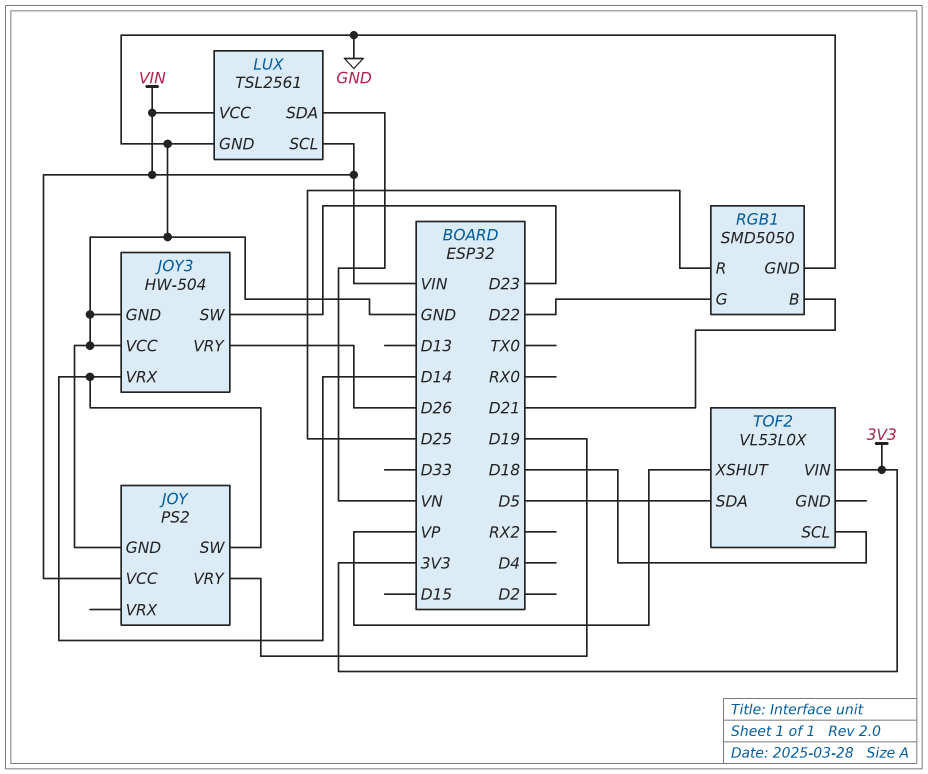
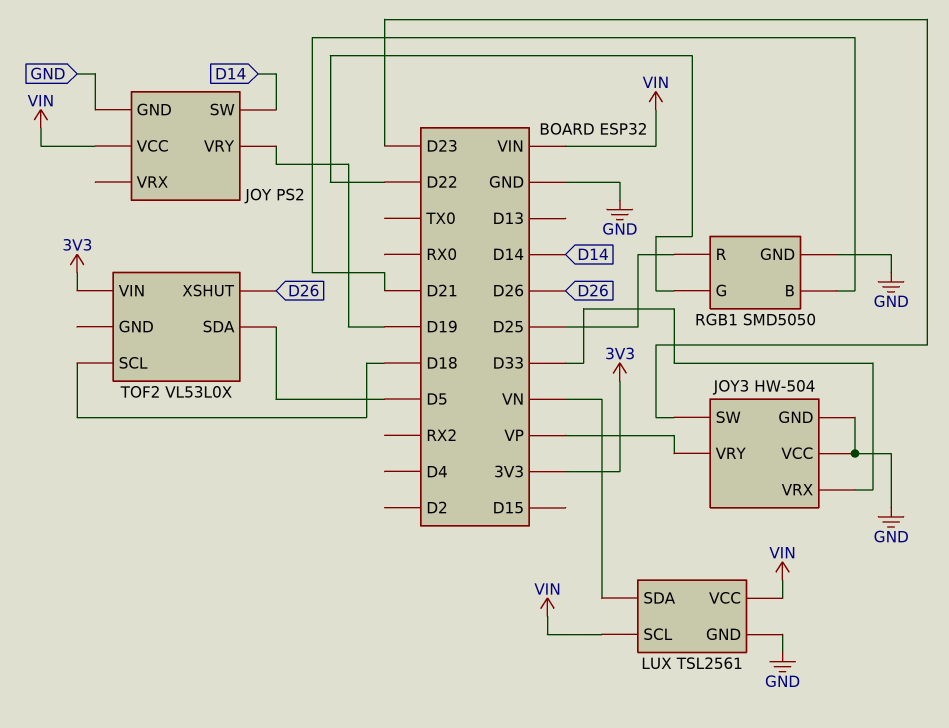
JOY3 pin VRX: D14 -> D33
JOY3 pin VRY: D26 -> VP
TOF2 pin XSHUT: VP -> D26

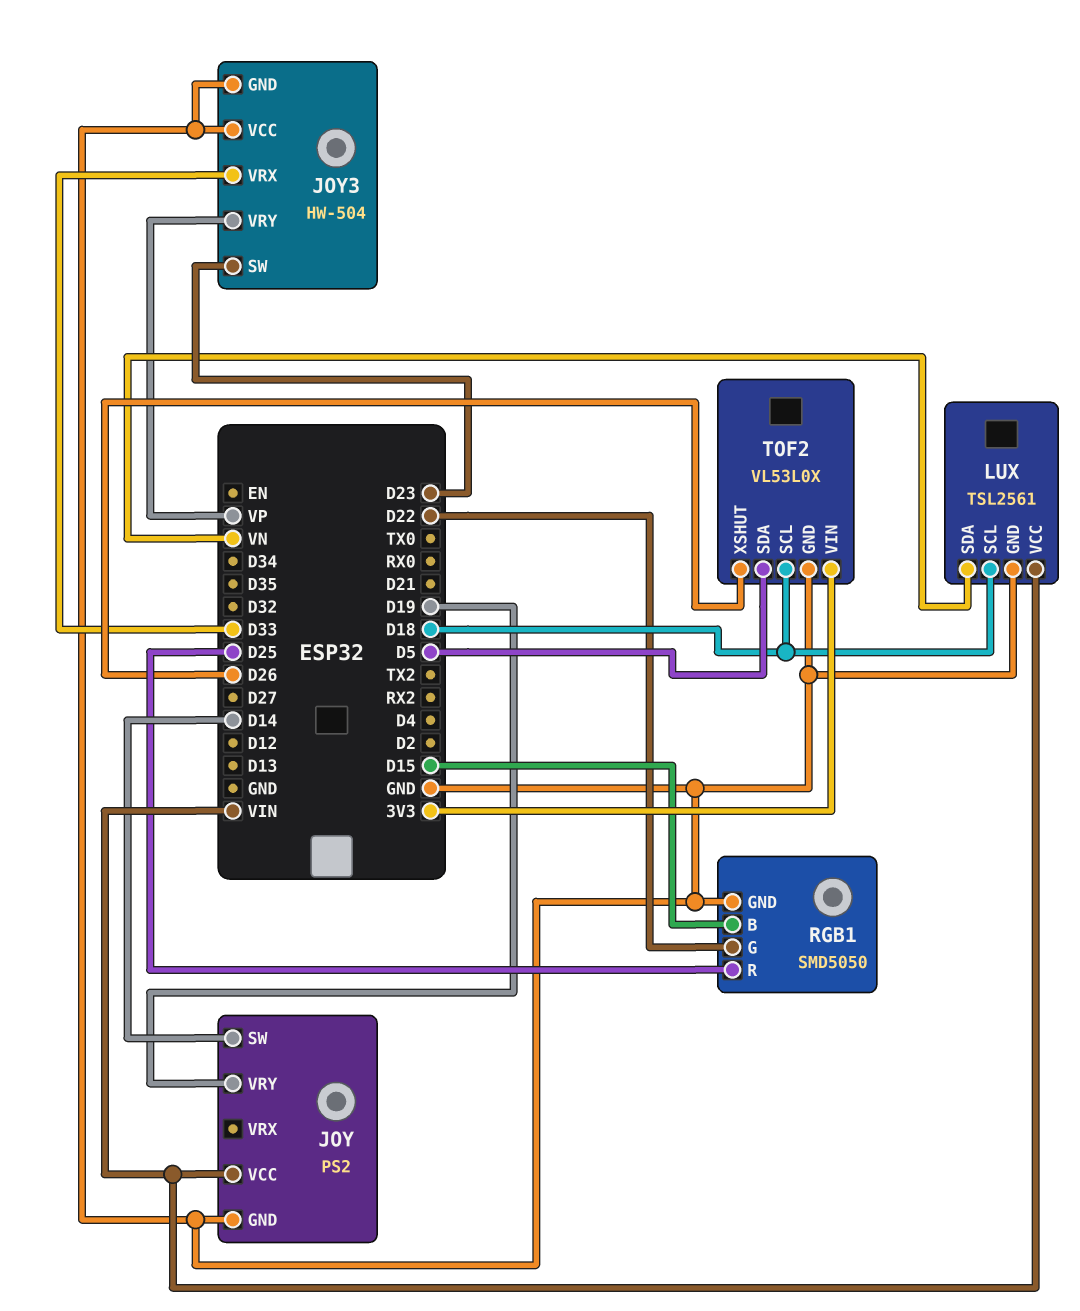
LUX pin SCL: VIN -> D18
RGB1 pin B: D21 -> D15
TOF2 pin GND: none -> GND

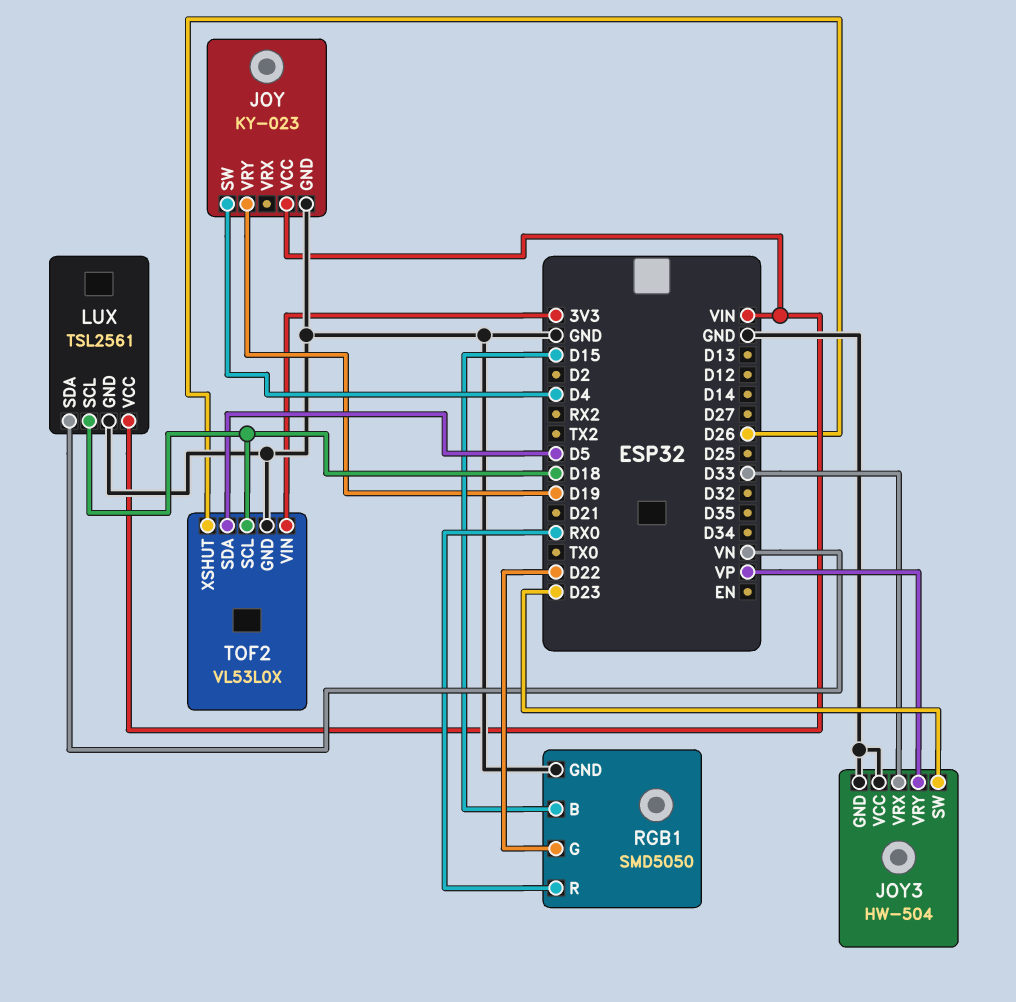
JOY: PS2 -> KY-023
JOY pin SW: D14 -> D4
RGB1 pin R: D25 -> RX0

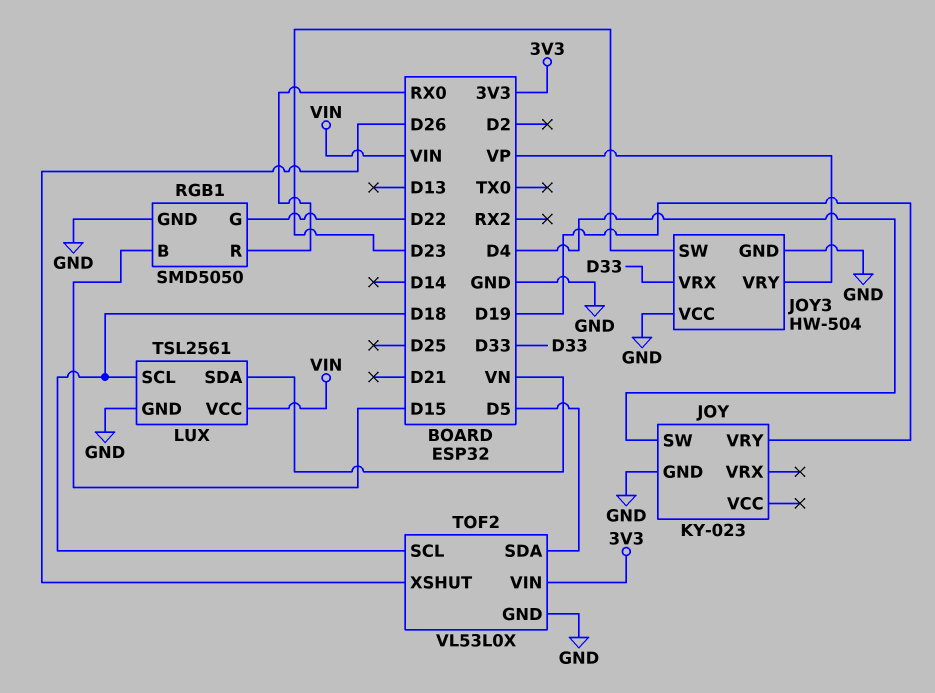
JOY pin VCC: VIN -> none

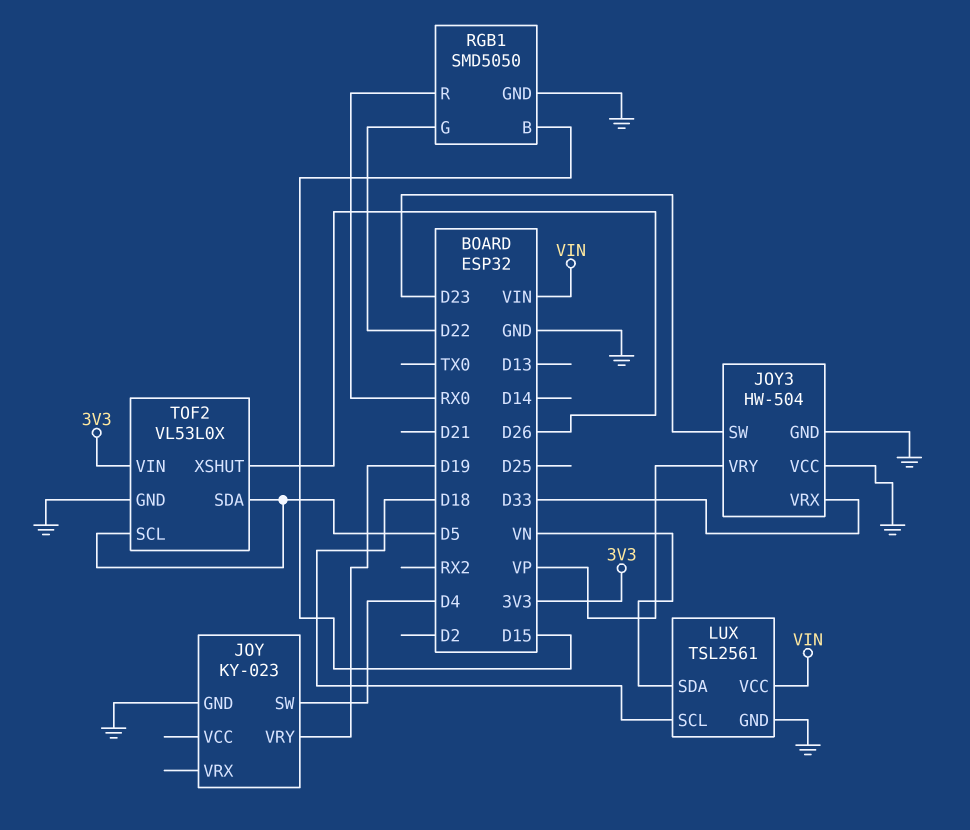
TOF2 pin SCL: D18 -> D5

